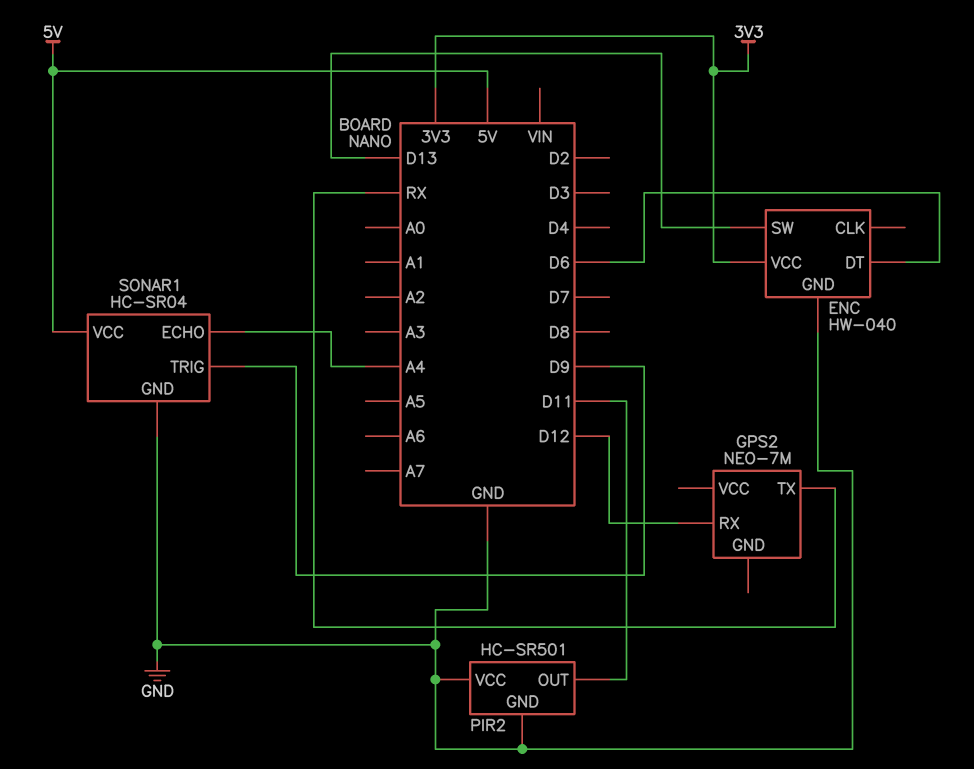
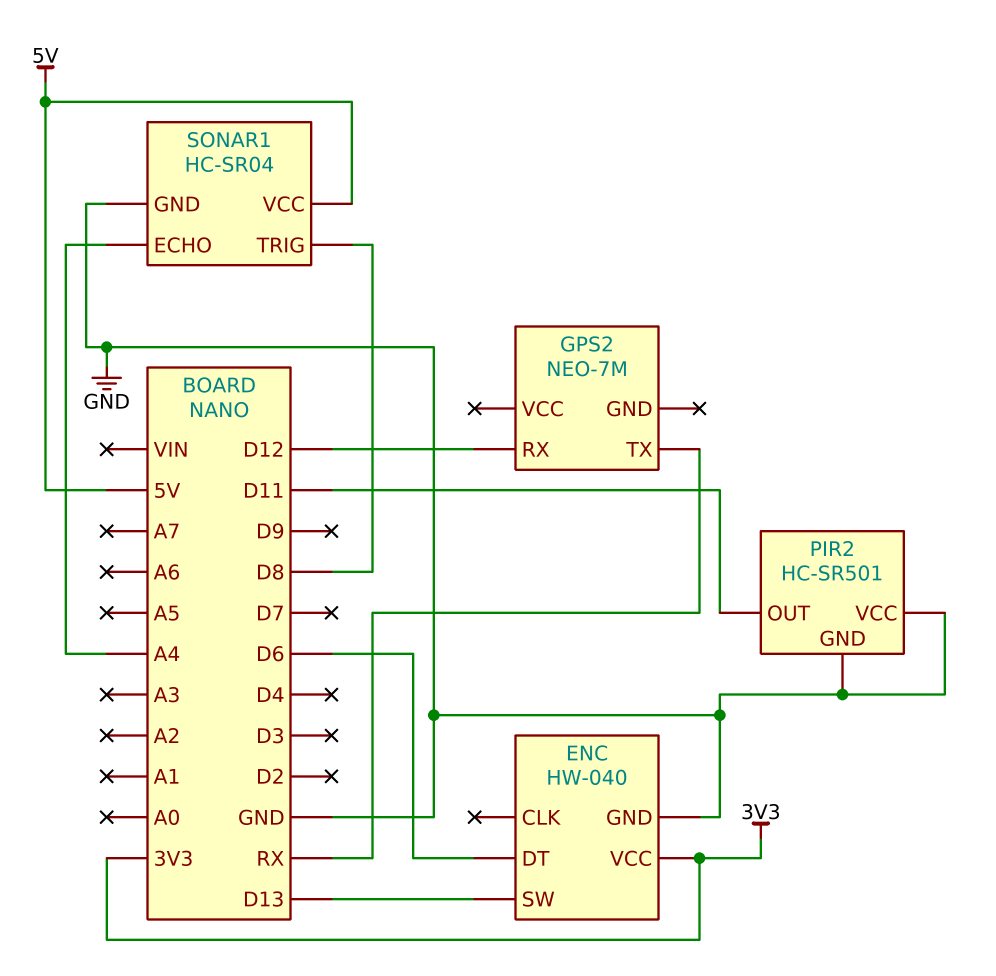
SONAR1 pin TRIG: D9 -> D8

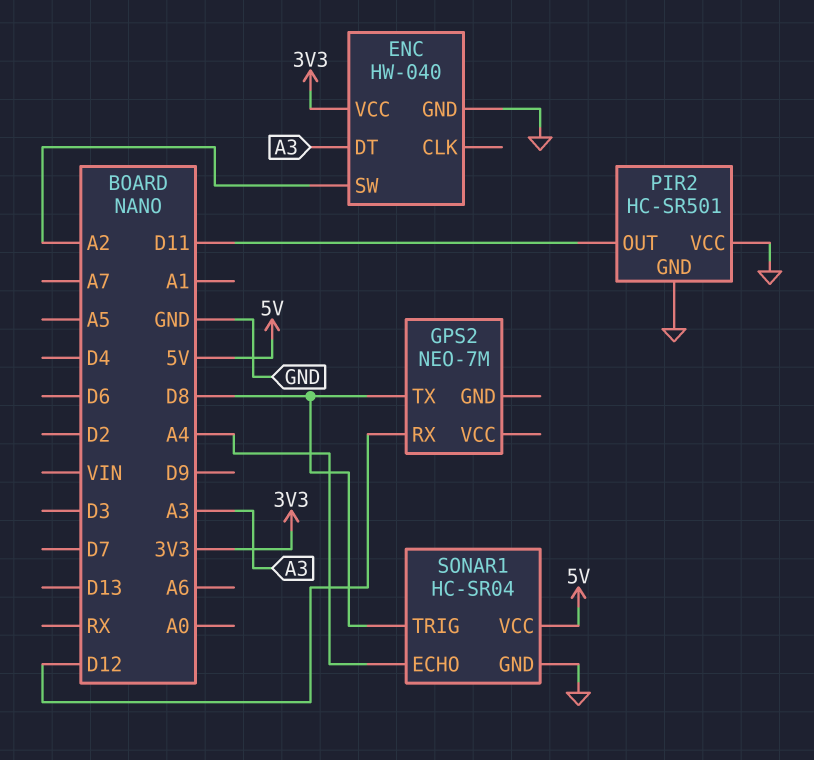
ENC pin DT: D6 -> A3
ENC pin SW: D13 -> A2
GPS2 pin TX: RX -> D8

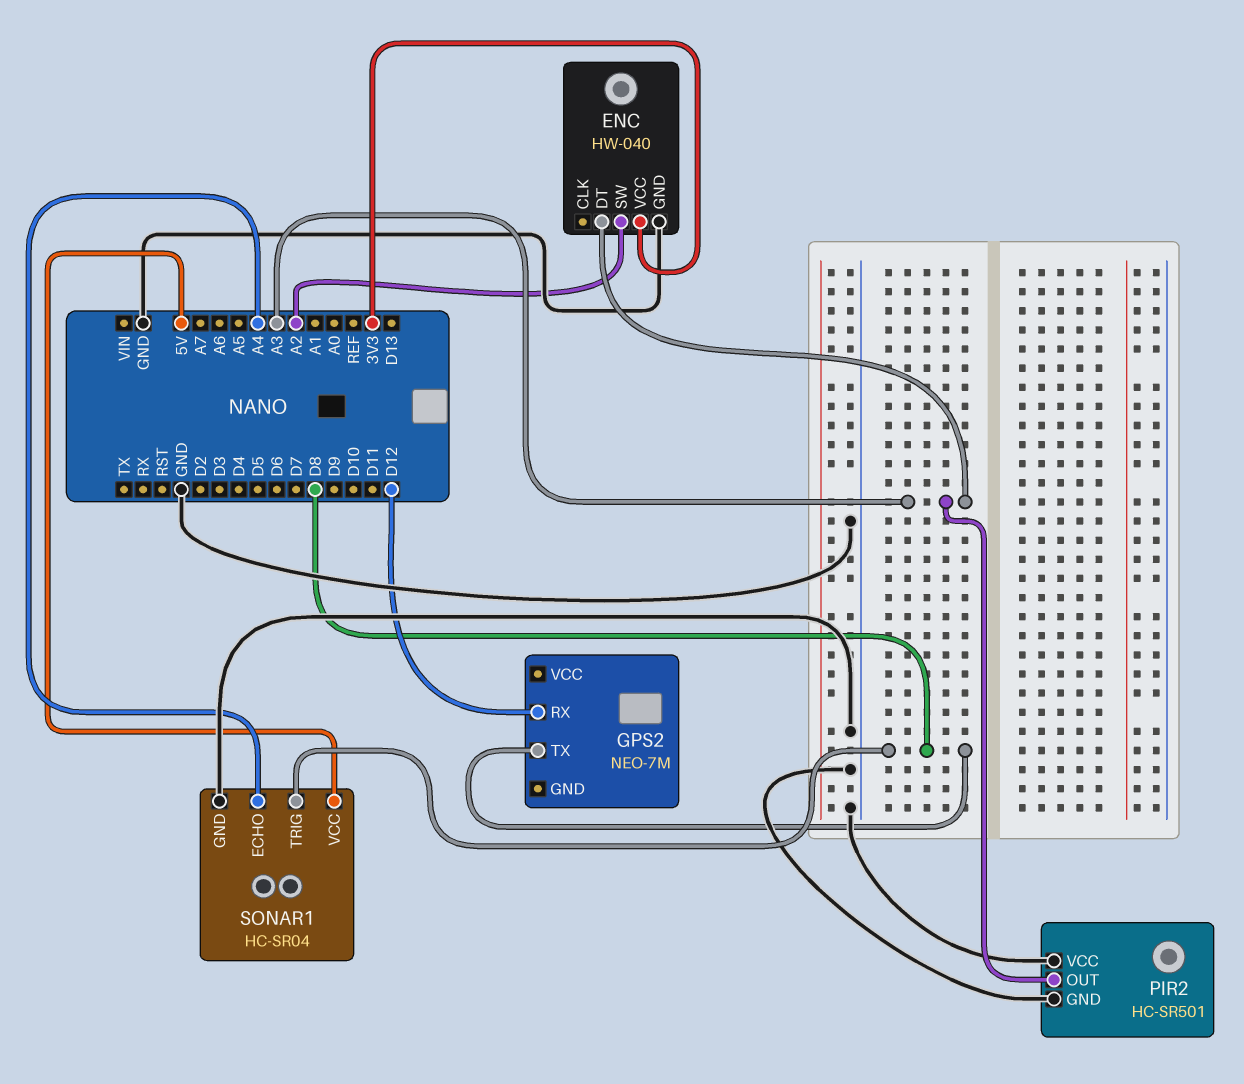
PIR2 pin OUT: D11 -> A3

